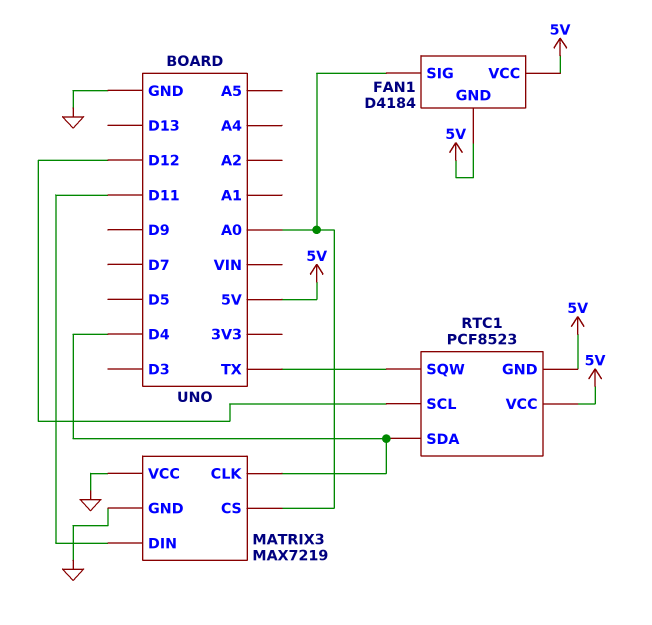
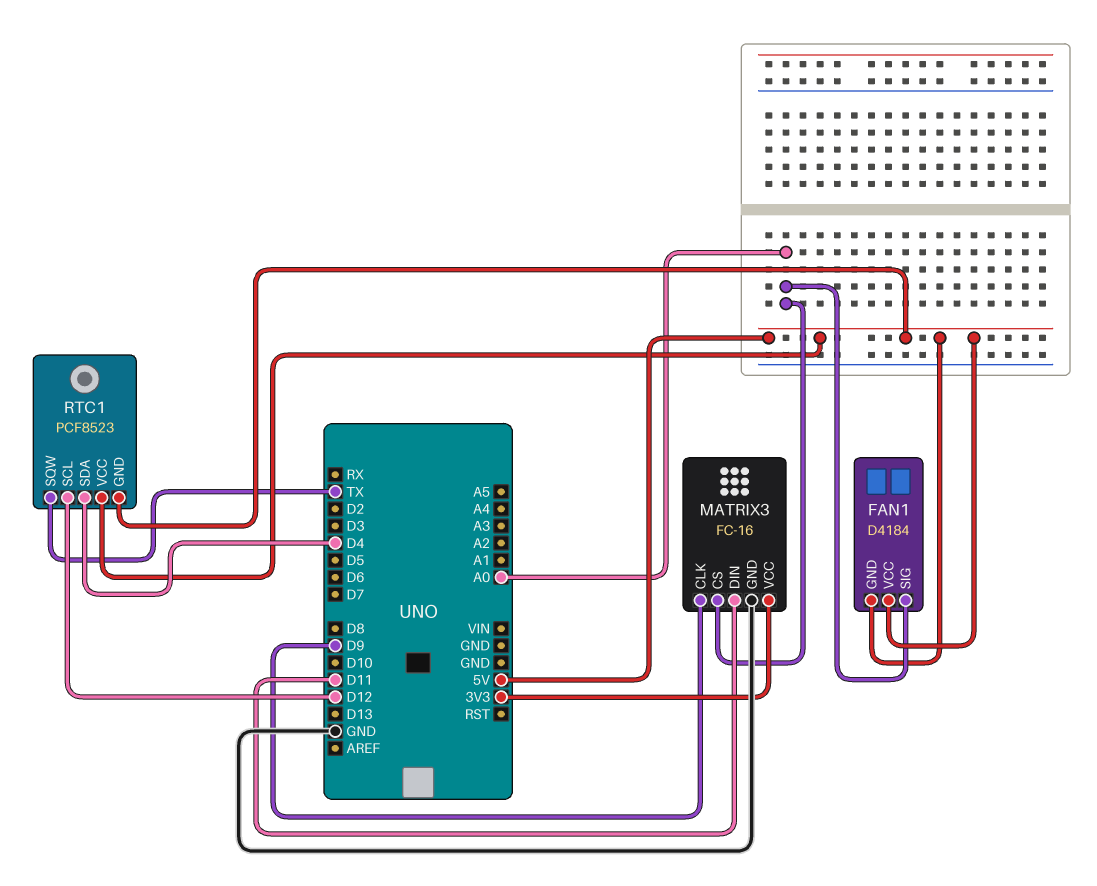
MATRIX3: MAX7219 -> FC-16
MATRIX3 pin CLK: D4 -> D9
MATRIX3 pin VCC: GND -> 3V3

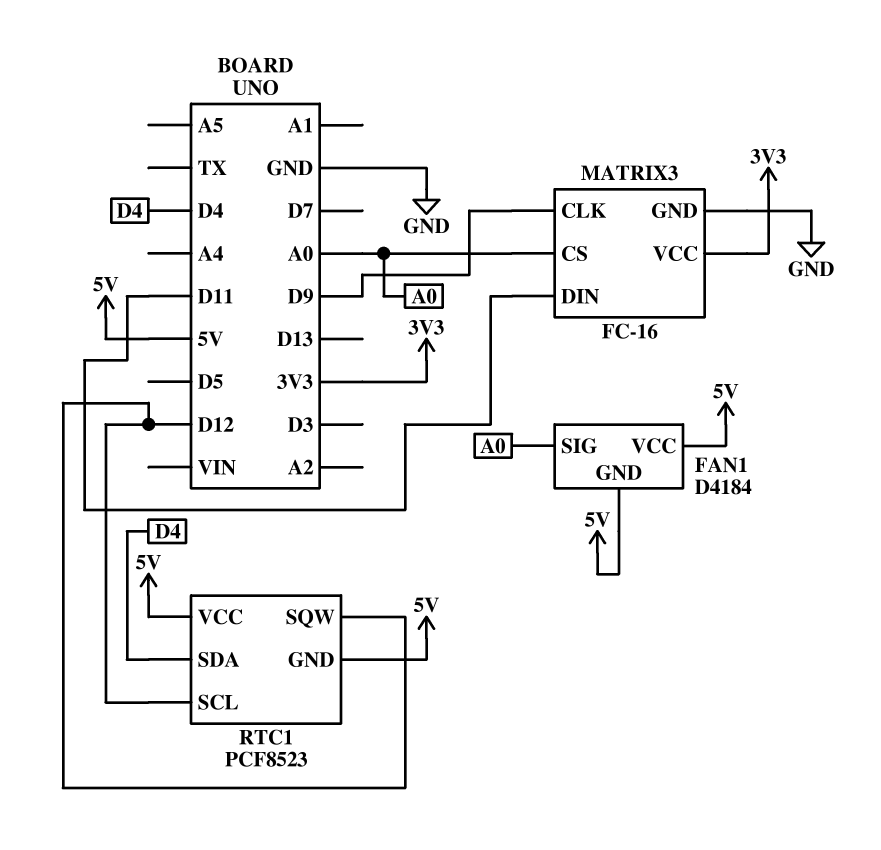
RTC1 pin SQW: TX -> D12

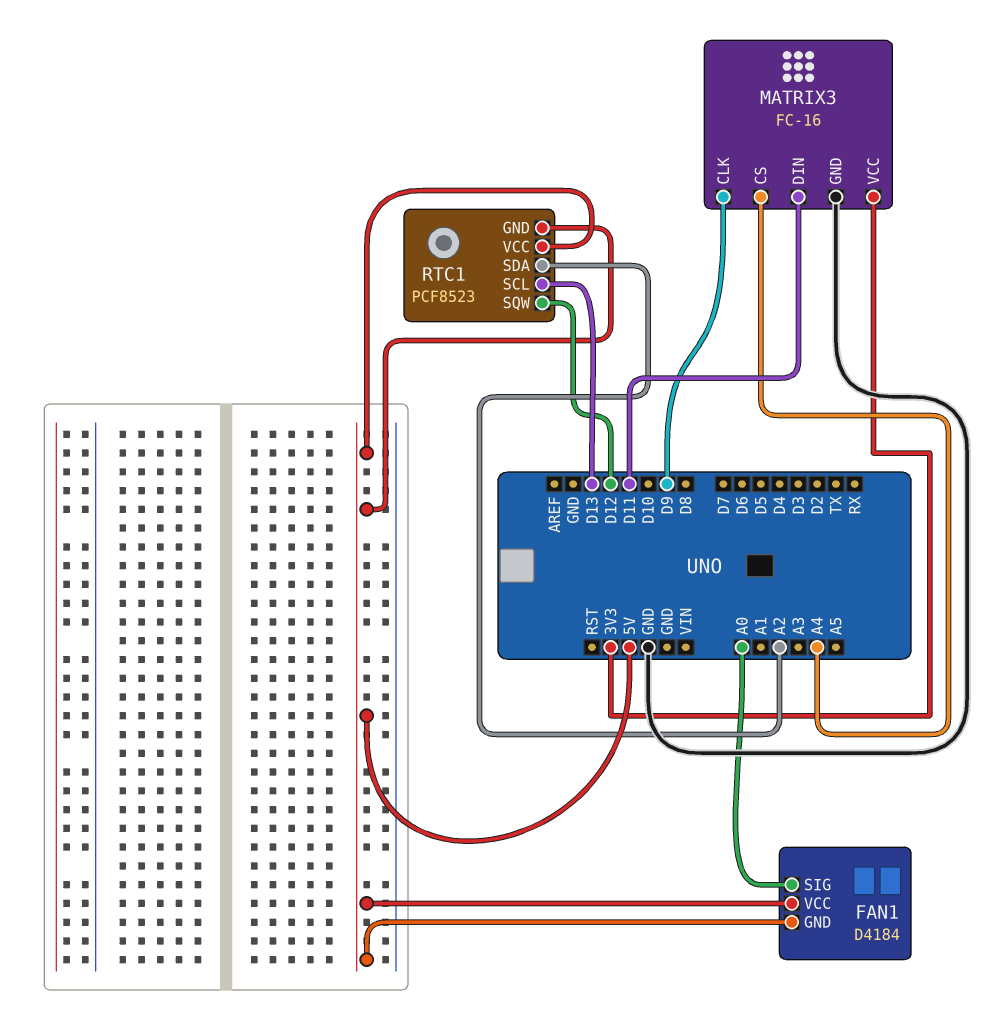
MATRIX3 pin CS: A0 -> A4
RTC1 pin SCL: D12 -> D13
RTC1 pin SDA: D4 -> A2

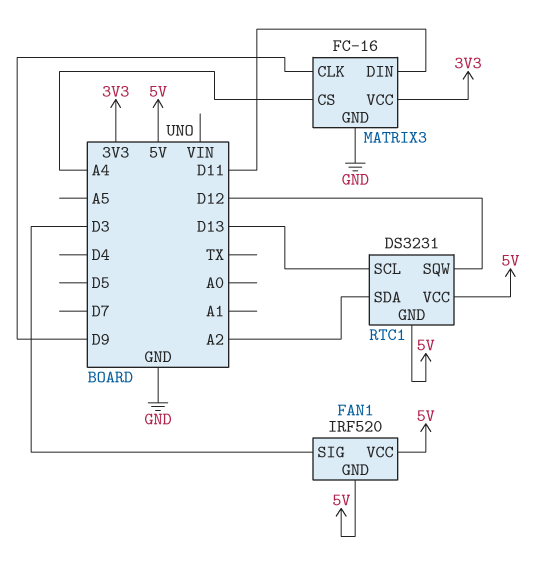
FAN1: D4184 -> IRF520
FAN1 pin SIG: A0 -> D3
RTC1: PCF8523 -> DS3231

